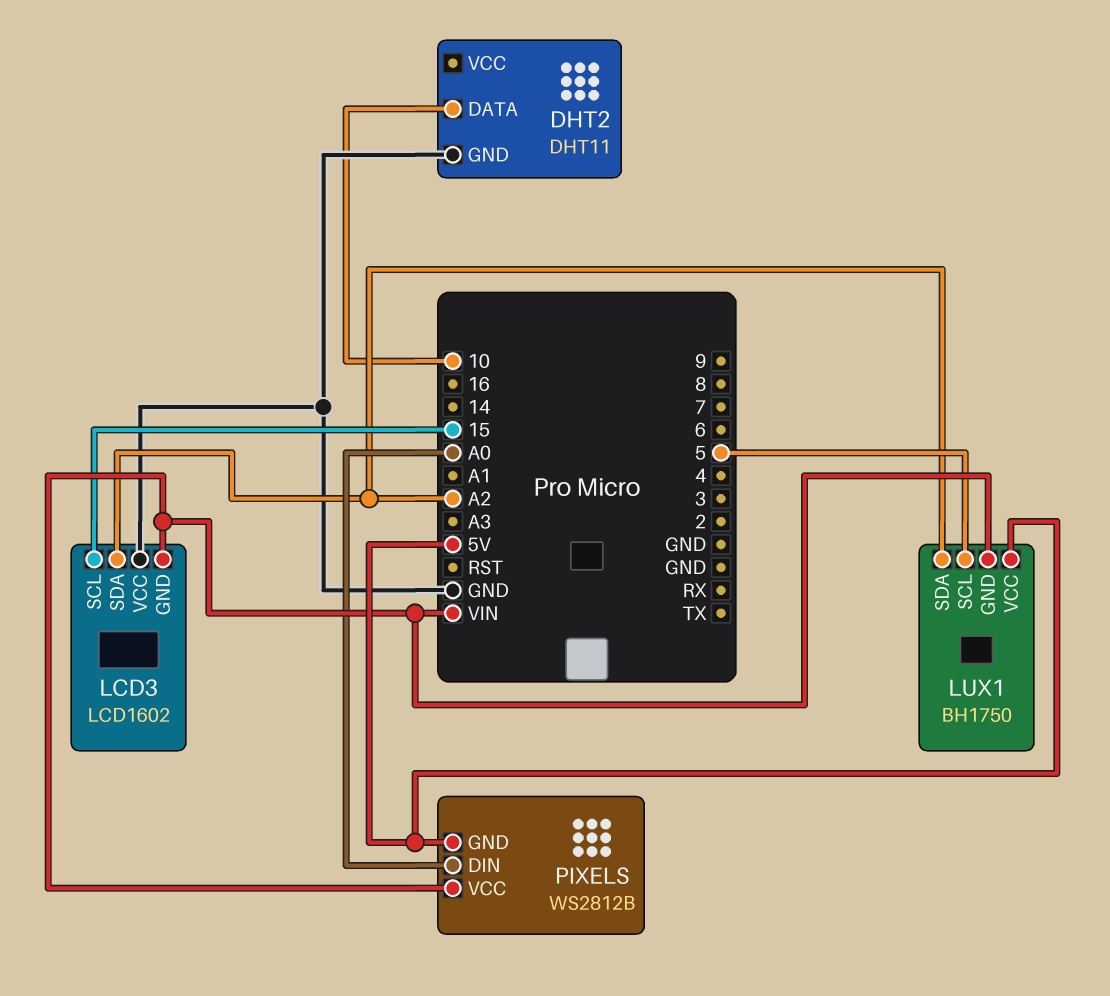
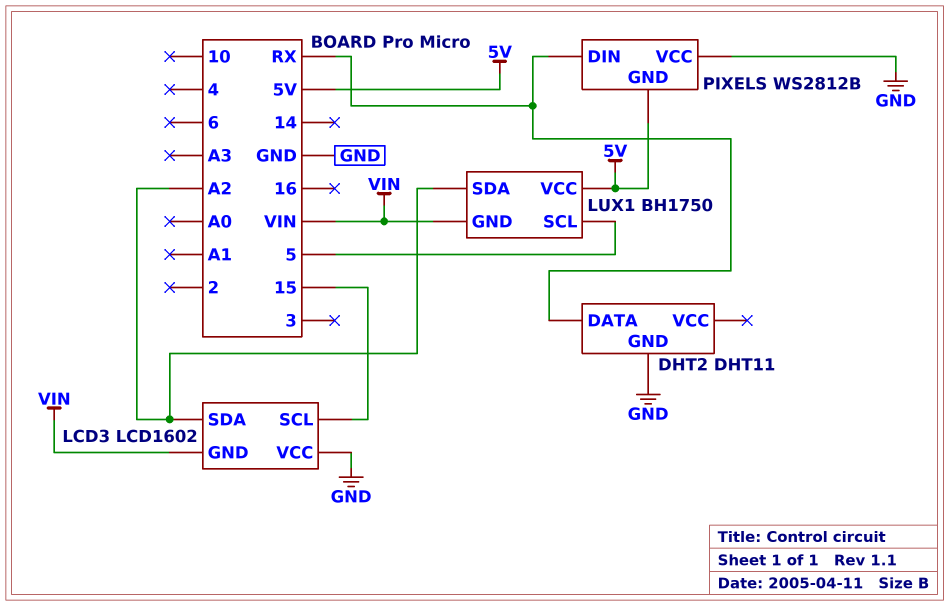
DHT2 pin DATA: 10 -> RX
PIXELS pin DIN: A0 -> RX
PIXELS pin VCC: VIN -> GND

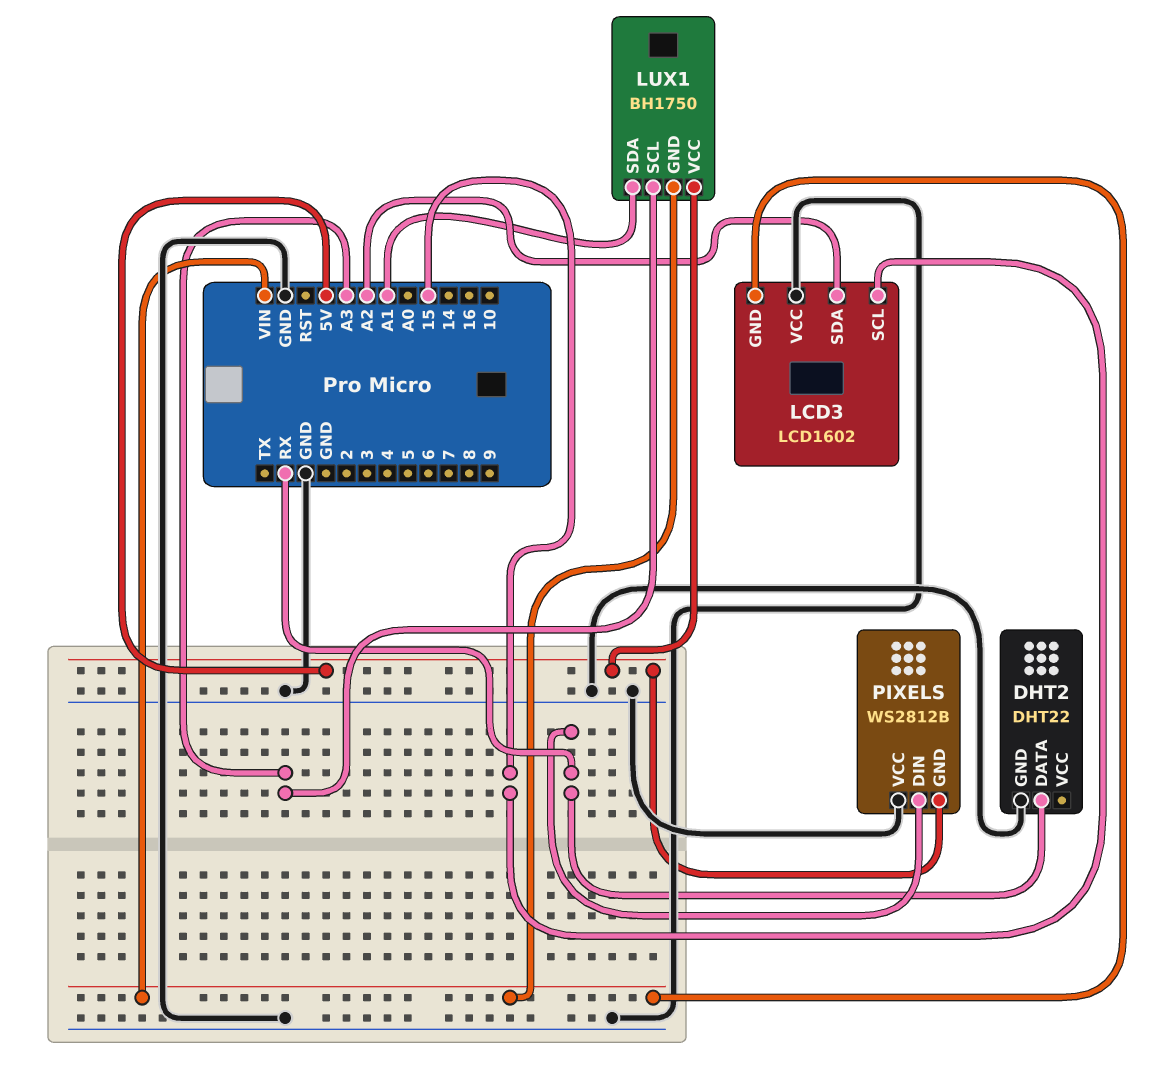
DHT2: DHT11 -> DHT22
LUX1 pin SCL: 5 -> A3
LUX1 pin SDA: A2 -> A1

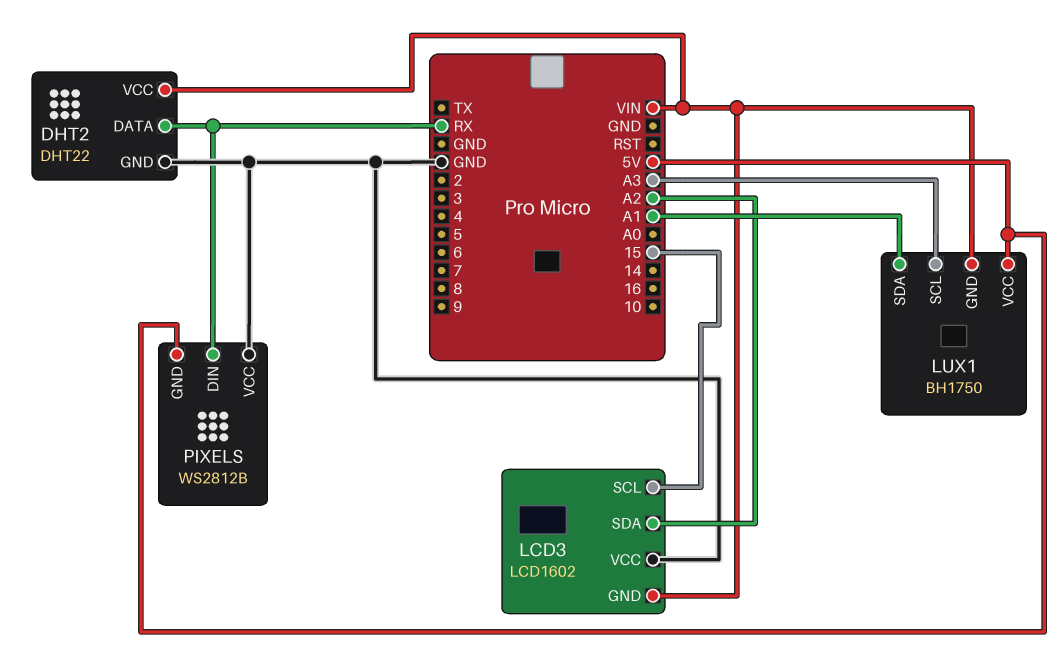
DHT2 pin VCC: none -> VIN

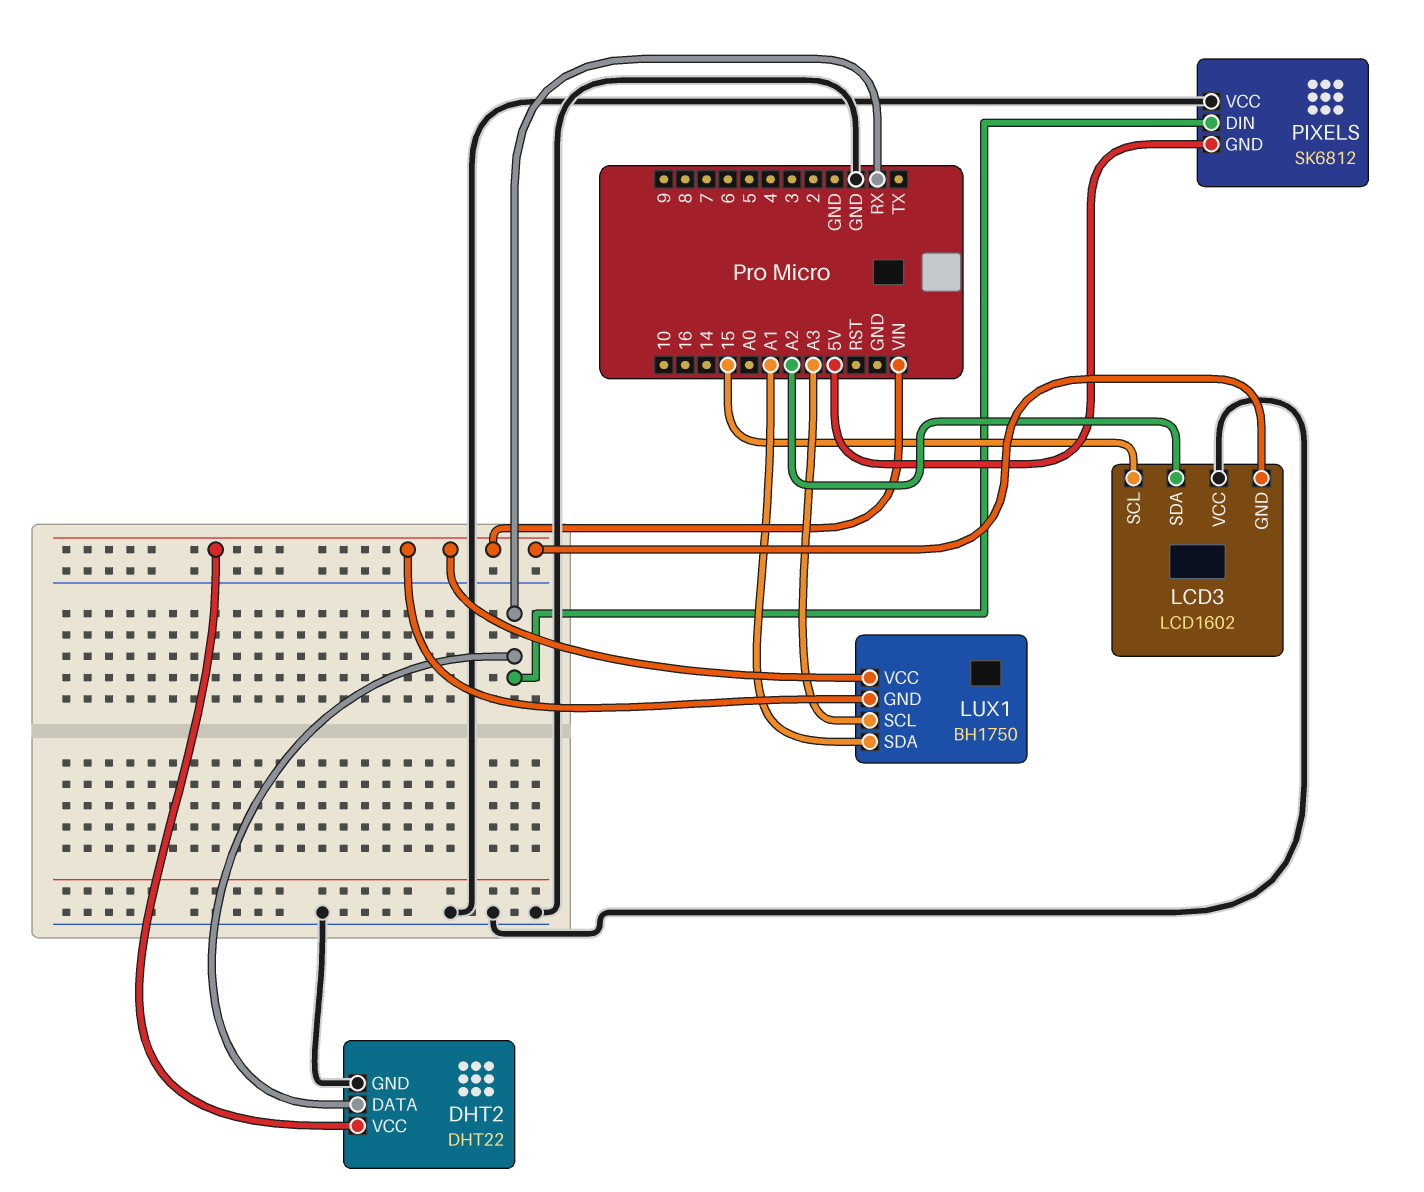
LUX1 pin VCC: 5V -> VIN
PIXELS: WS2812B -> SK6812

